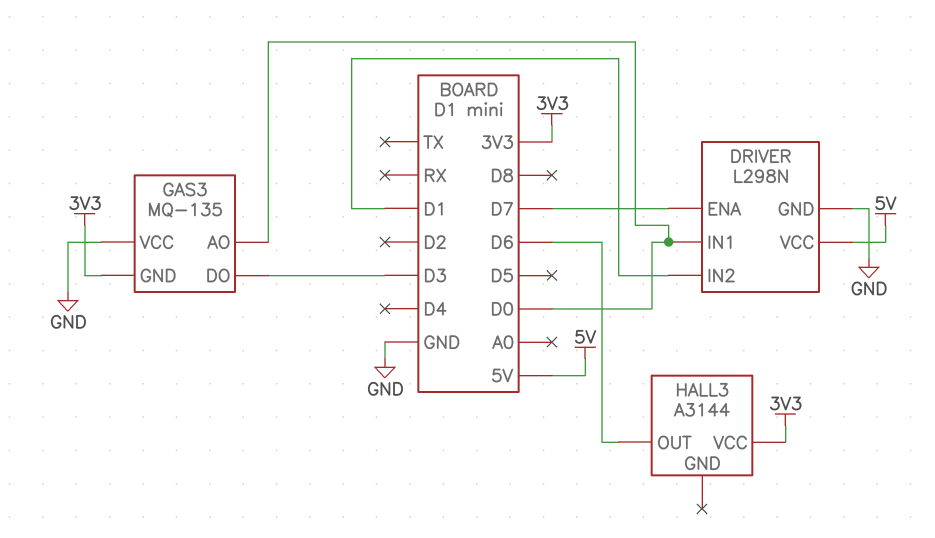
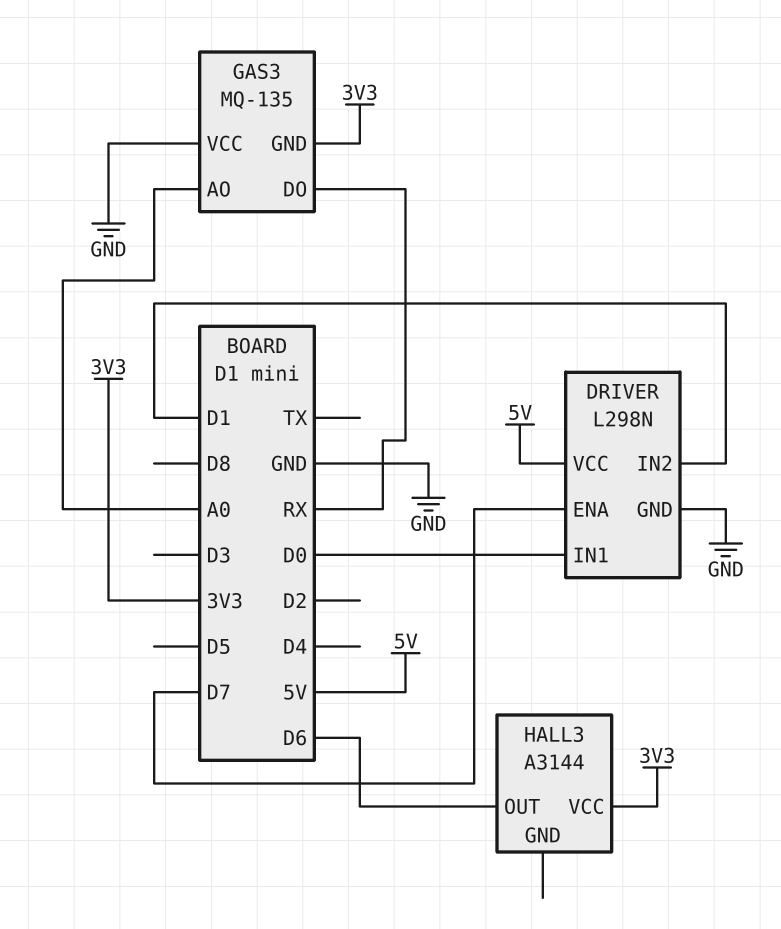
GAS3 pin AO: D0 -> A0
GAS3 pin DO: D3 -> RX

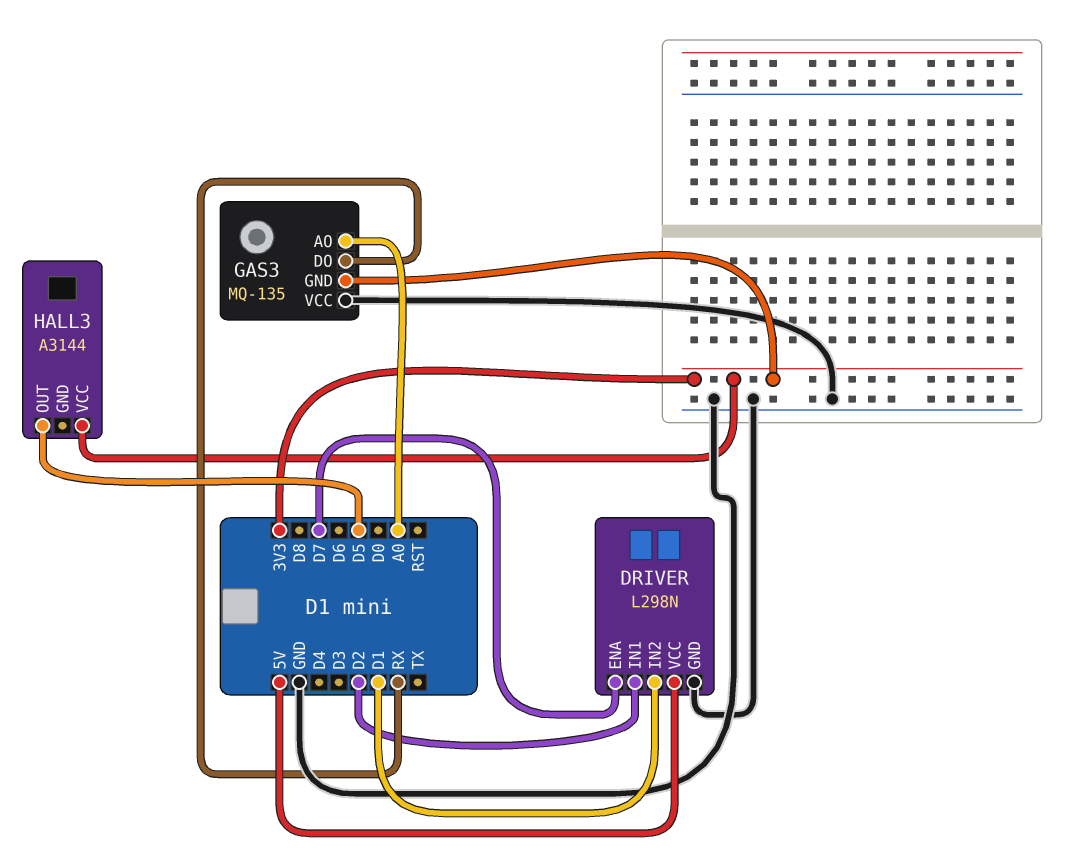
DRIVER pin IN1: D0 -> D2
HALL3 pin OUT: D6 -> D5

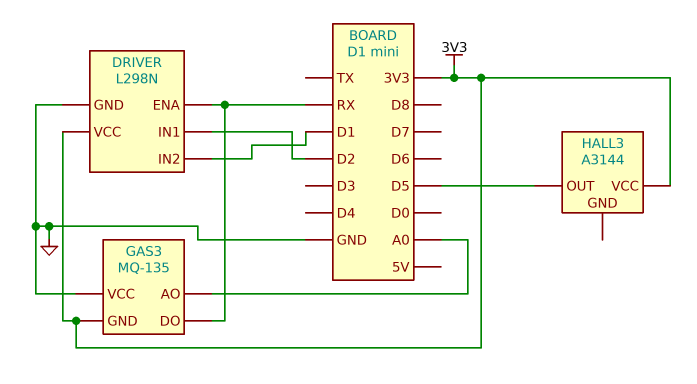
DRIVER pin ENA: D7 -> RX
DRIVER pin VCC: 5V -> 3V3

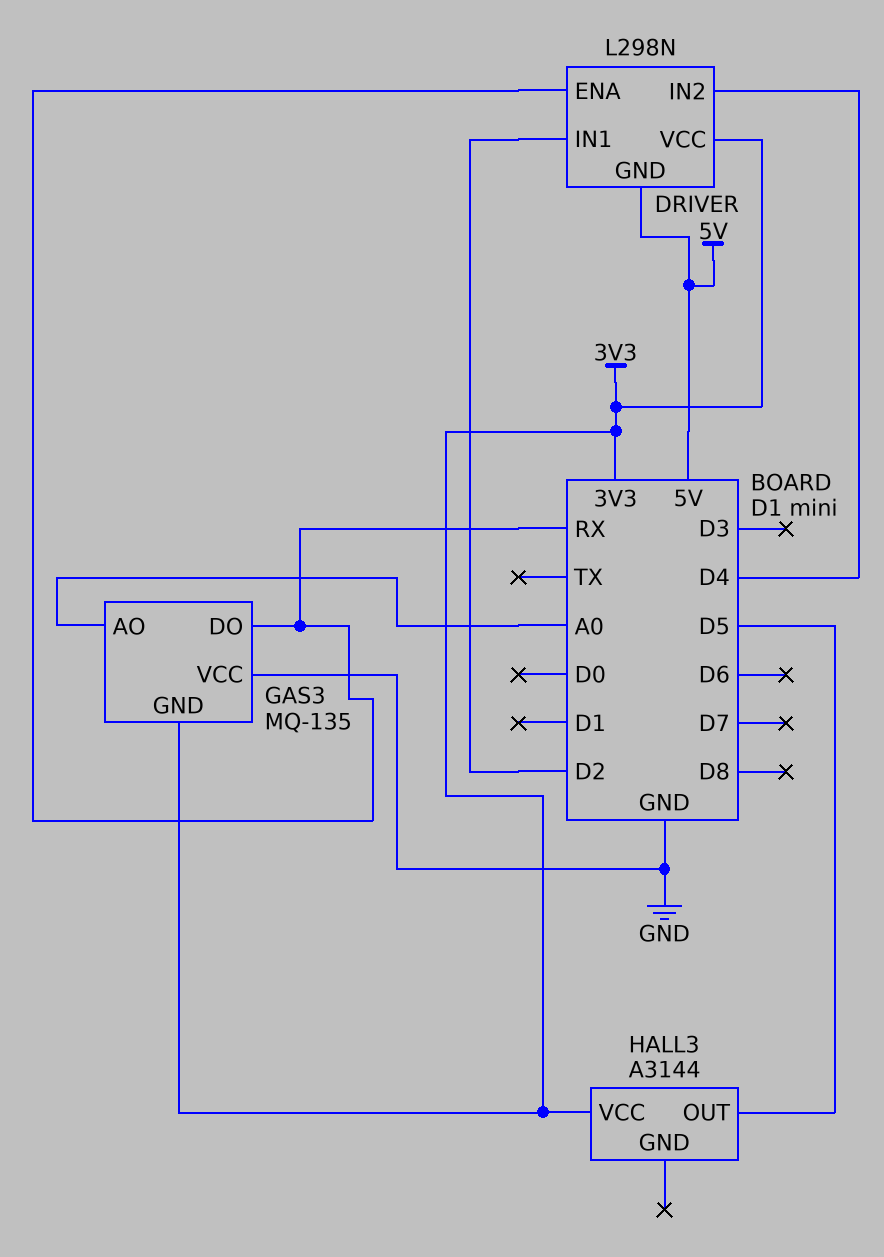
DRIVER pin GND: GND -> 5V
DRIVER pin IN2: D1 -> D4

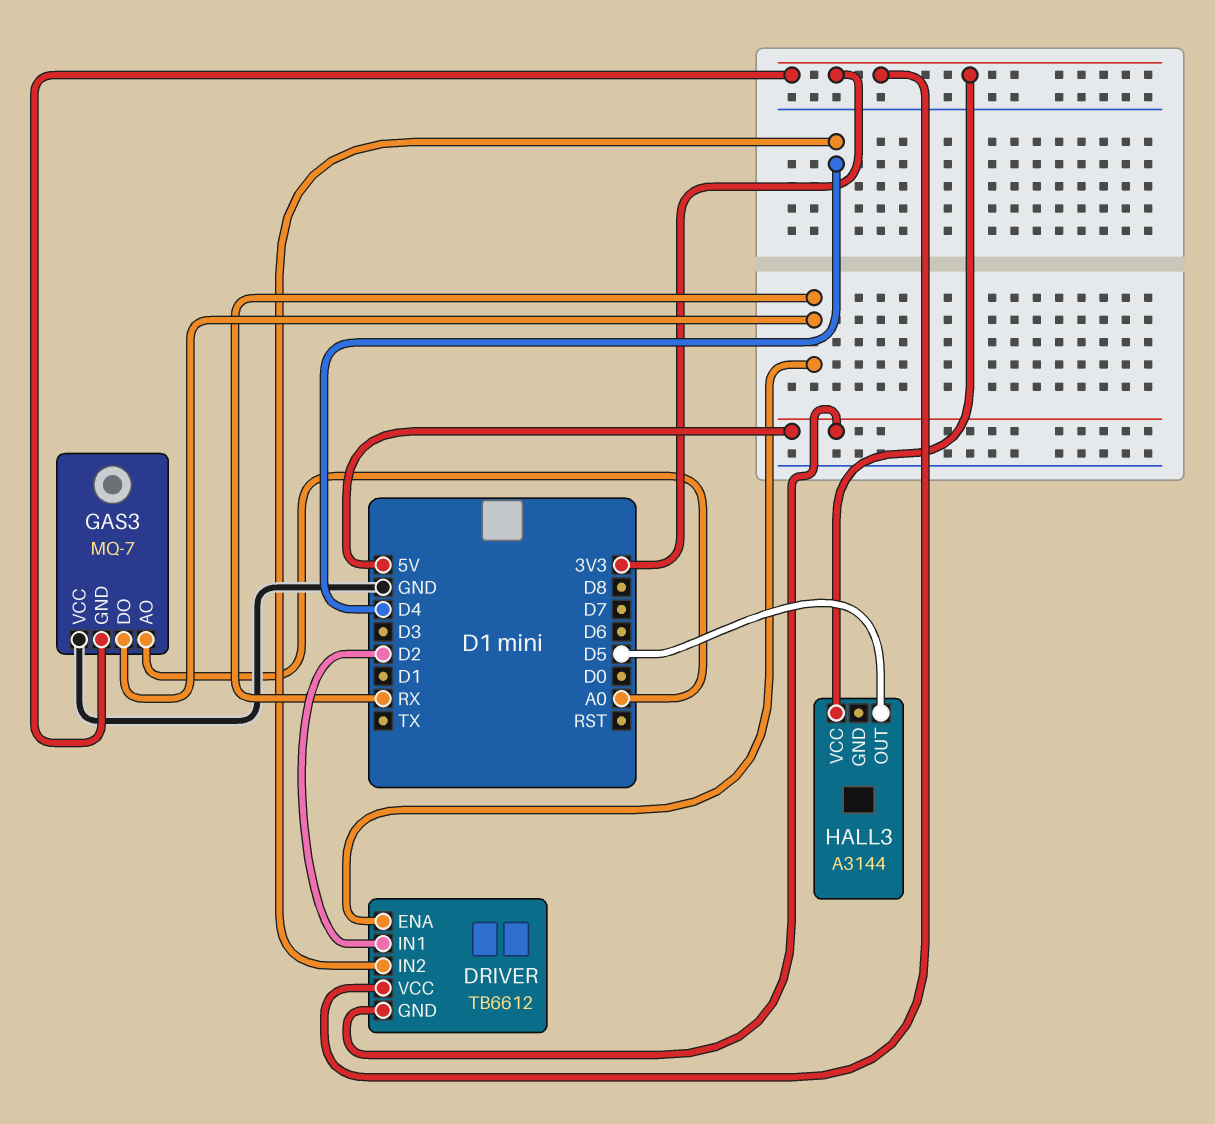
DRIVER: L298N -> TB6612
GAS3: MQ-135 -> MQ-7

